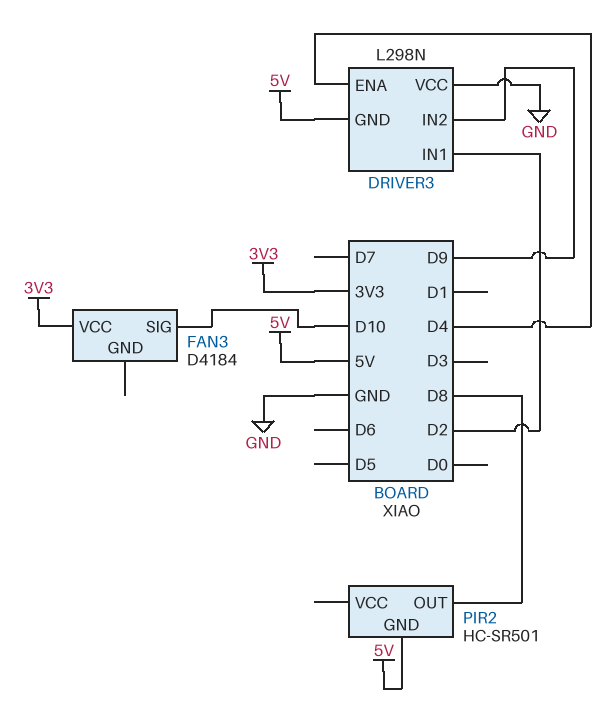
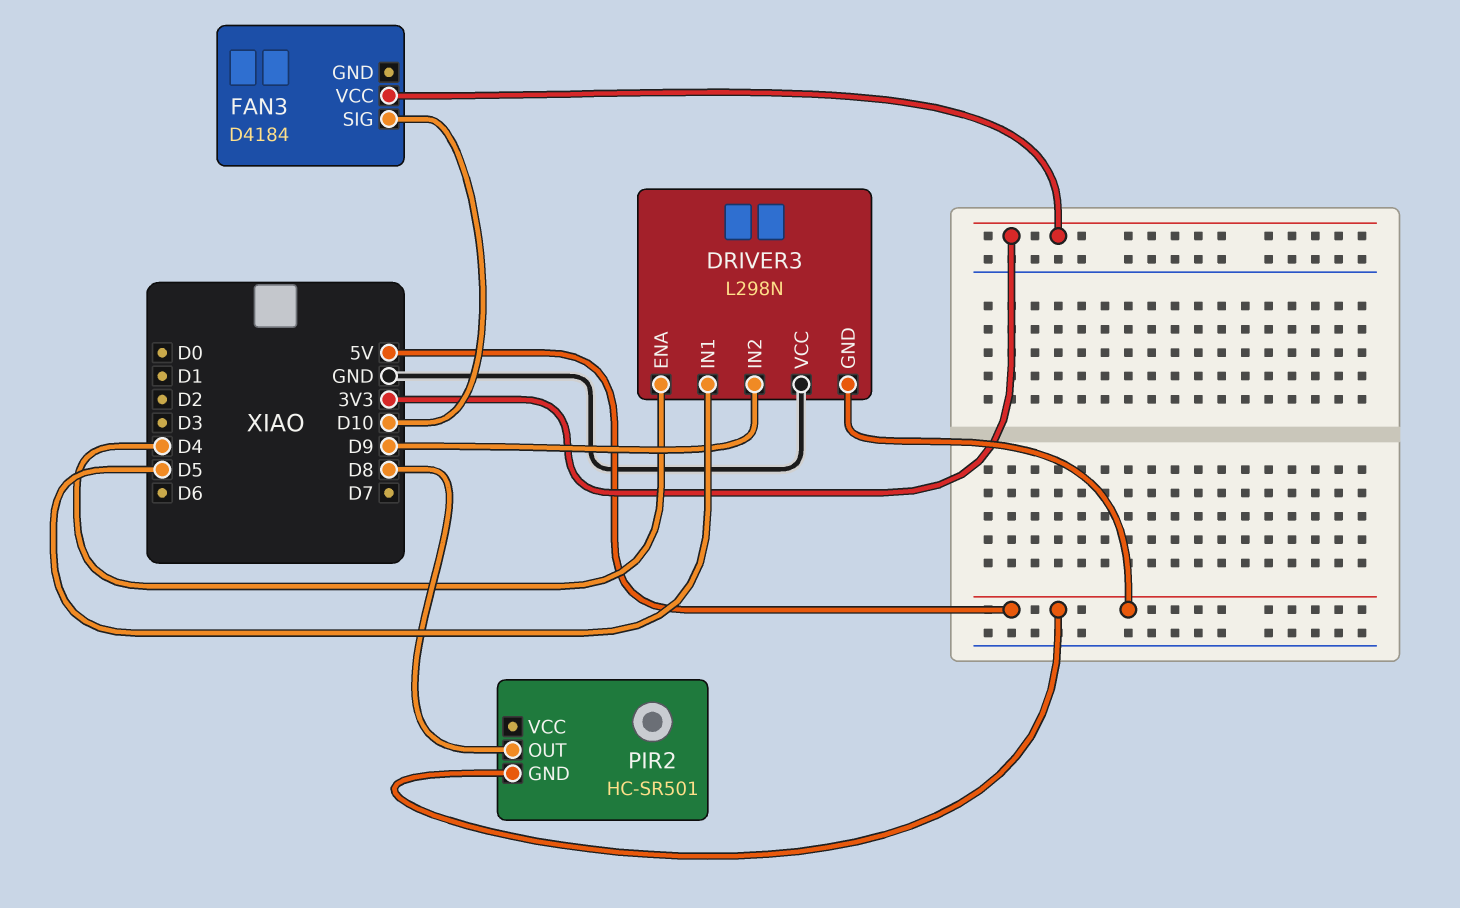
DRIVER3 pin IN1: D2 -> D5

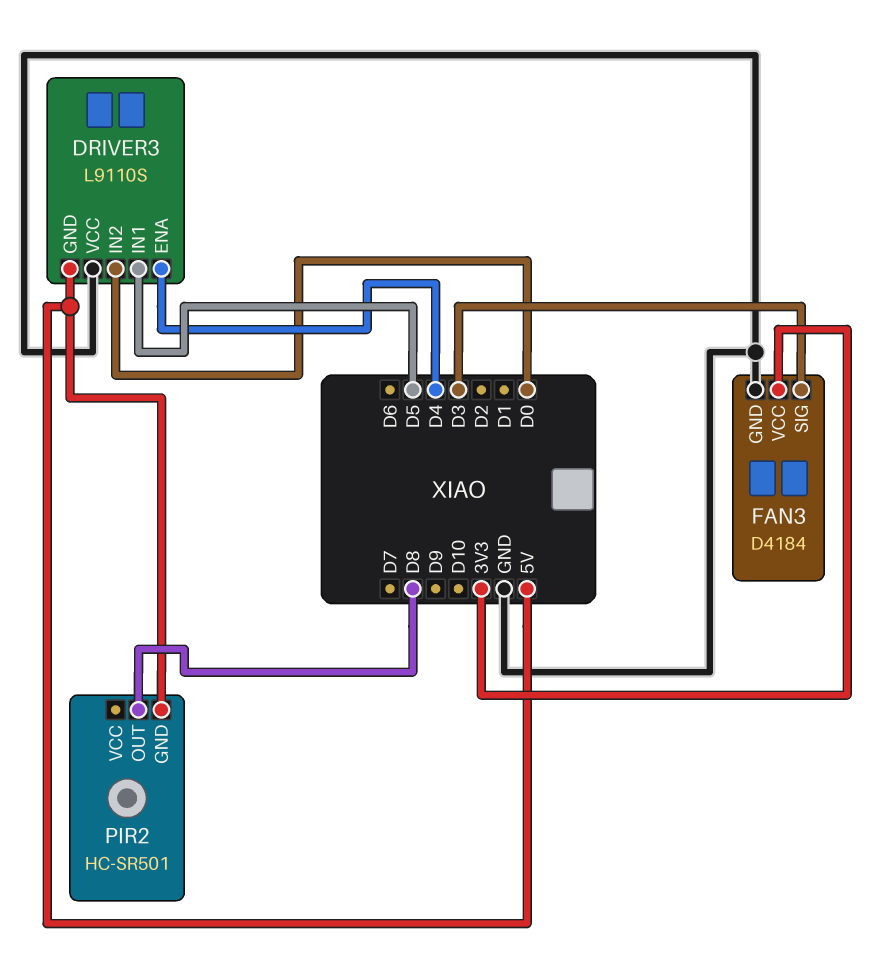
DRIVER3: L298N -> L9110S
DRIVER3 pin IN2: D9 -> D0
FAN3 pin GND: none -> GND
FAN3 pin SIG: D10 -> D3

